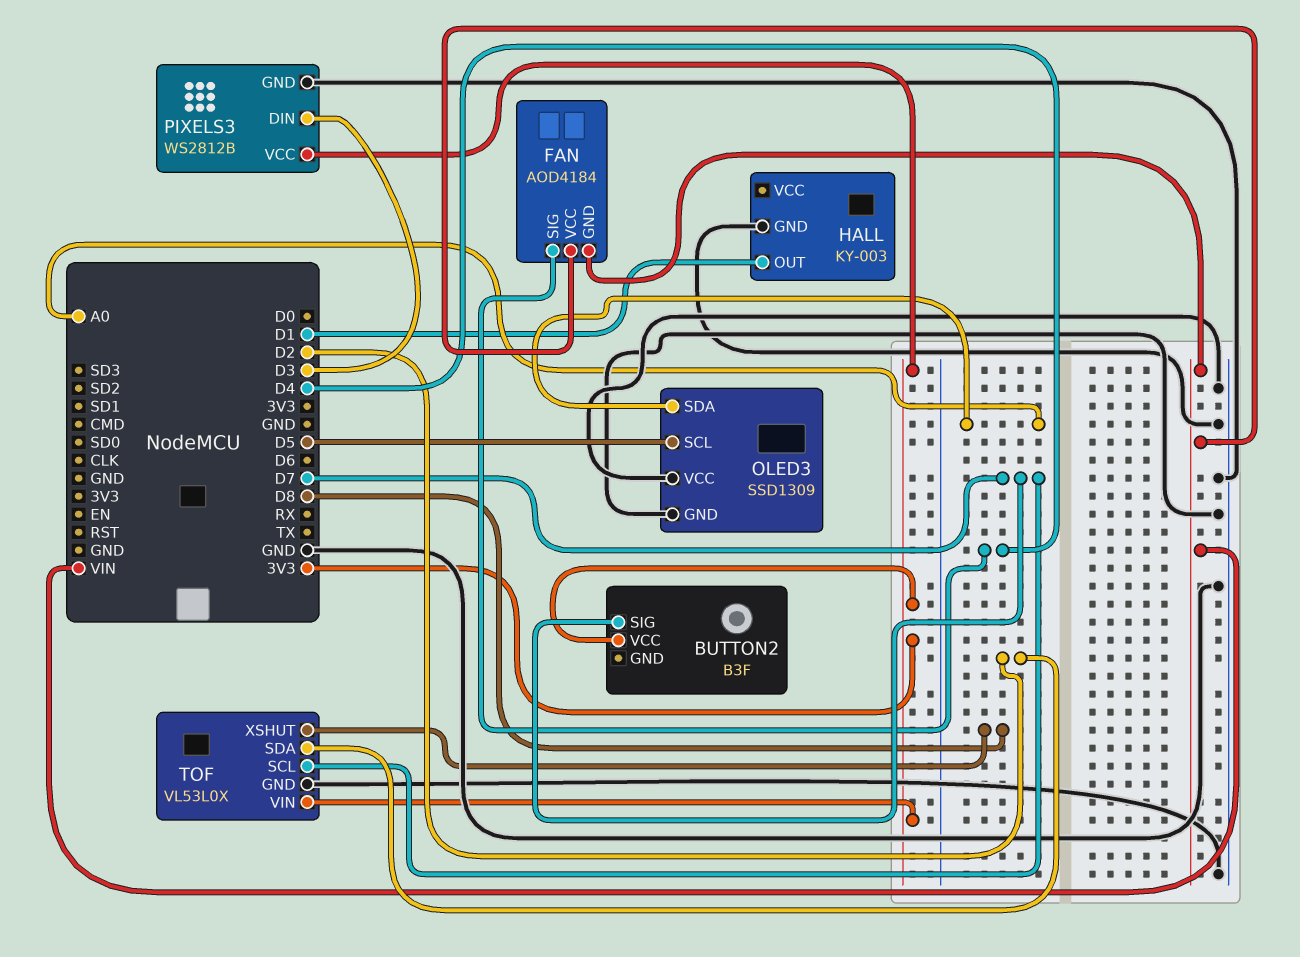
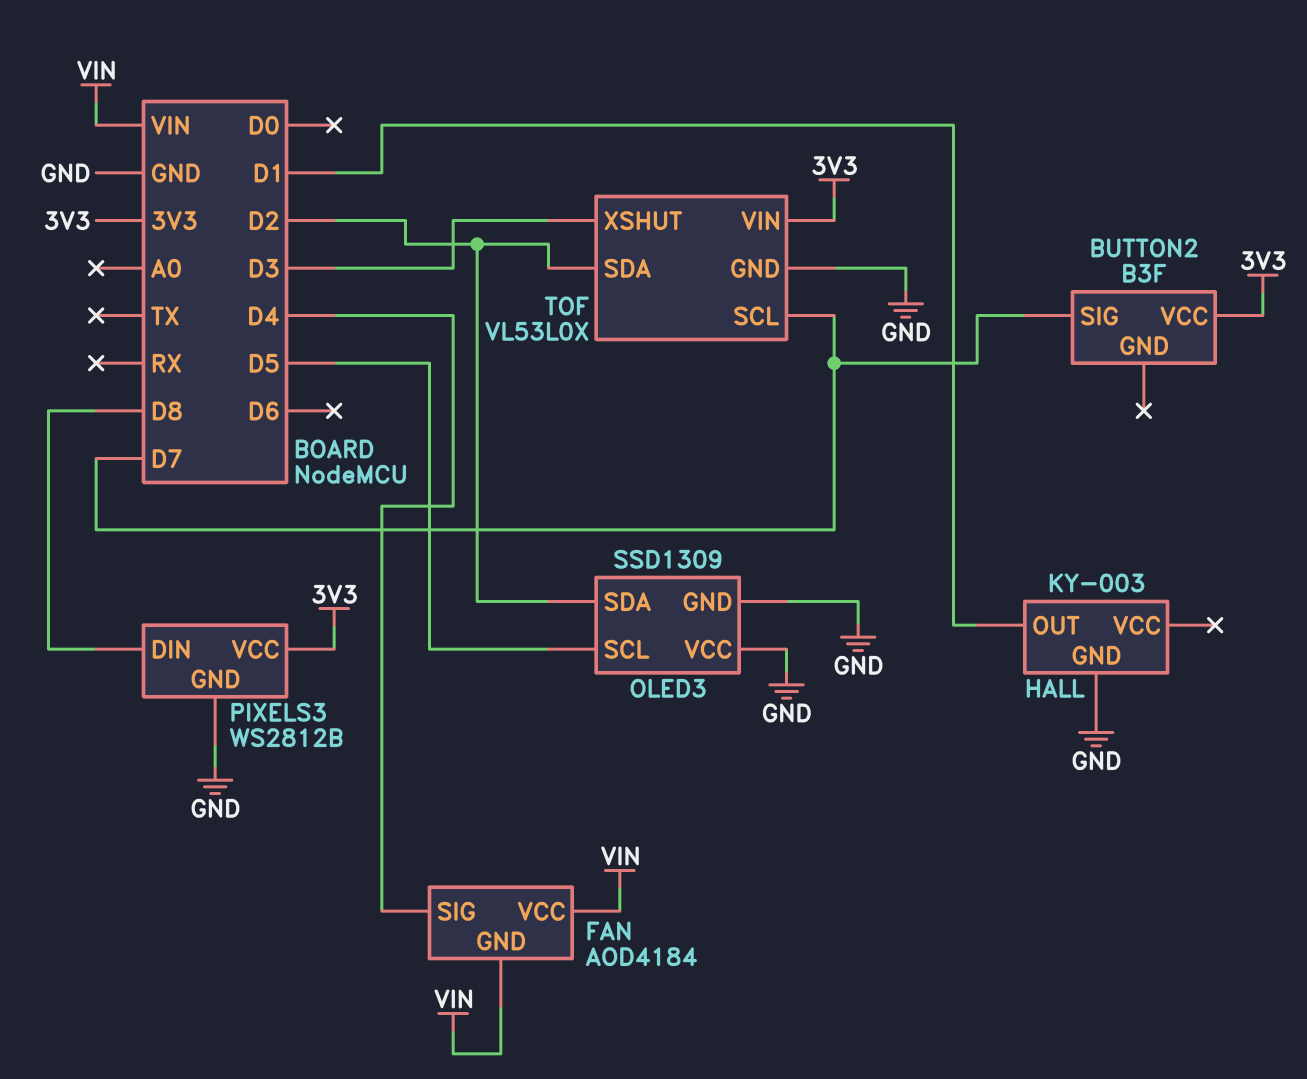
OLED3 pin SDA: A0 -> D2
PIXELS3 pin DIN: D3 -> D8
TOF pin XSHUT: D8 -> D3

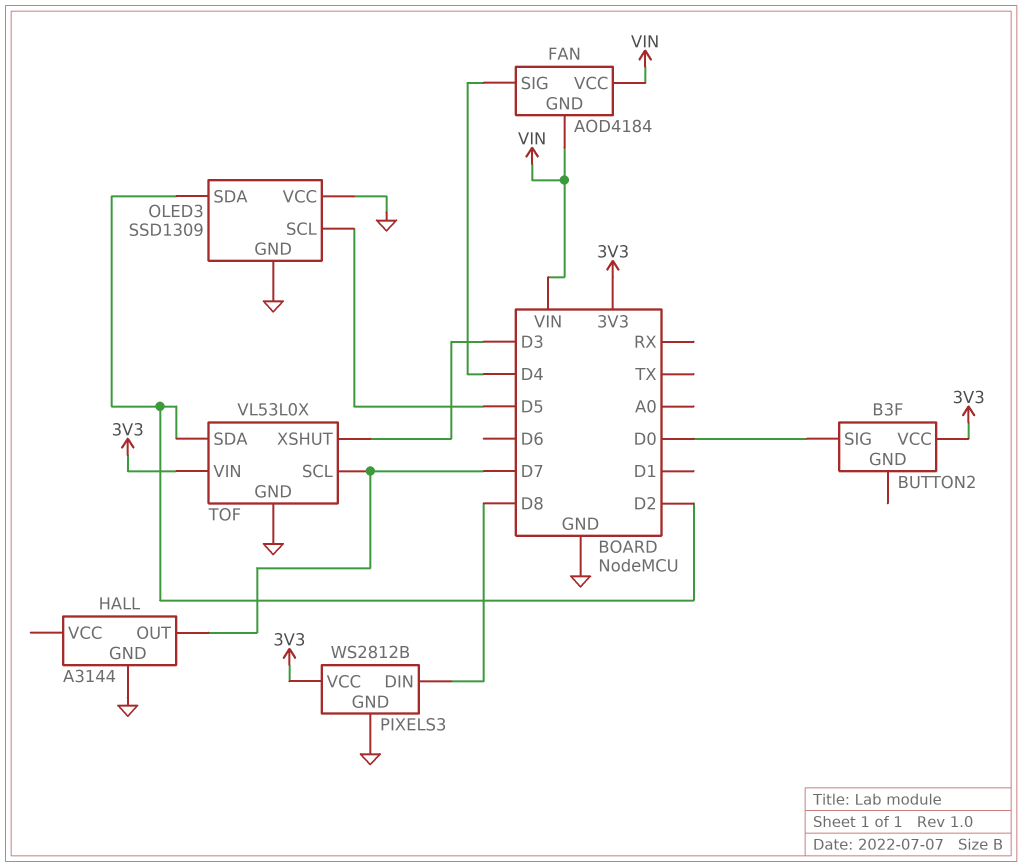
BUTTON2 pin SIG: D7 -> D0
HALL: KY-003 -> A3144
HALL pin OUT: D1 -> D7

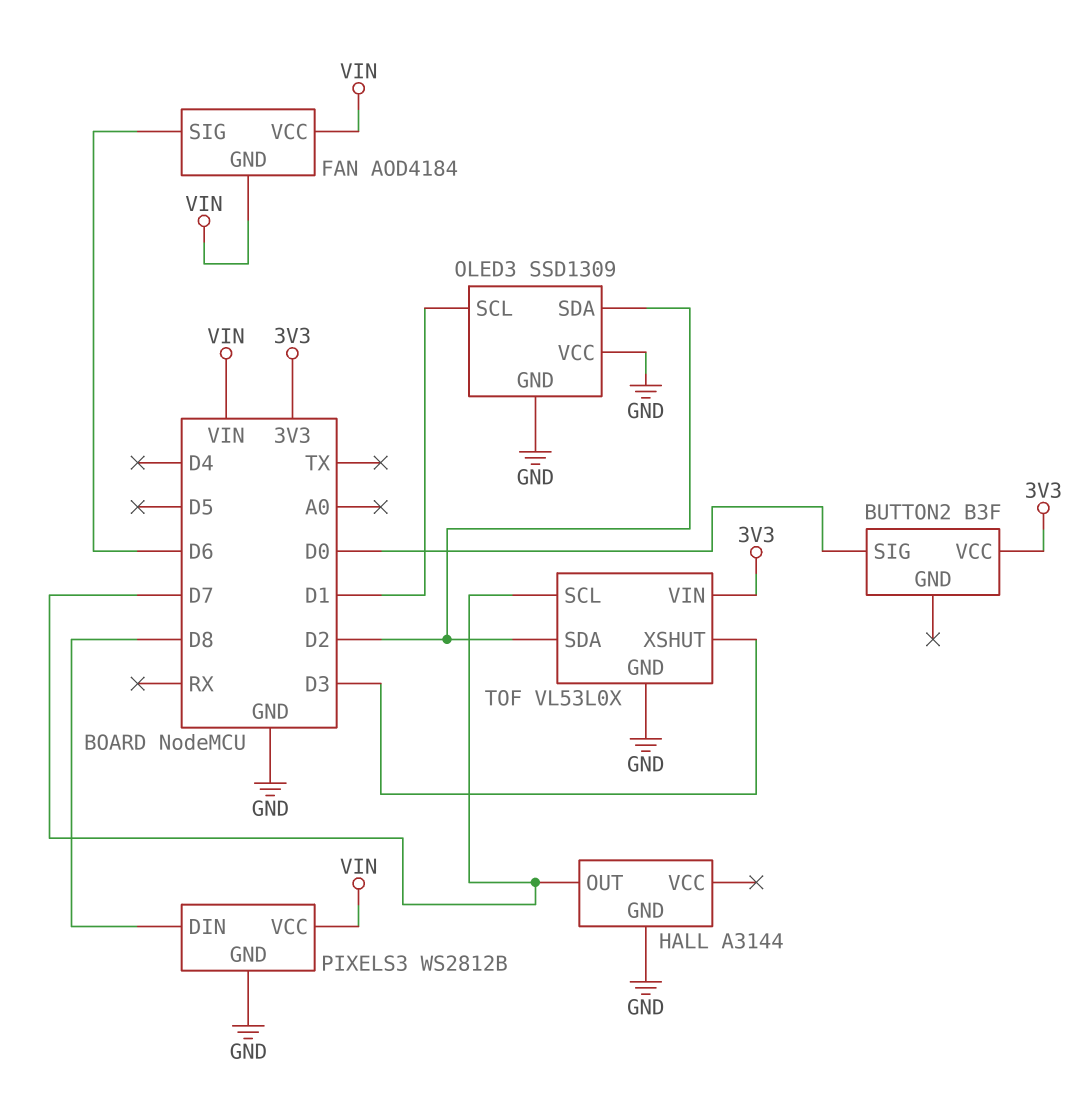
FAN pin SIG: D4 -> D6
OLED3 pin SCL: D5 -> D1
PIXELS3 pin VCC: 3V3 -> VIN

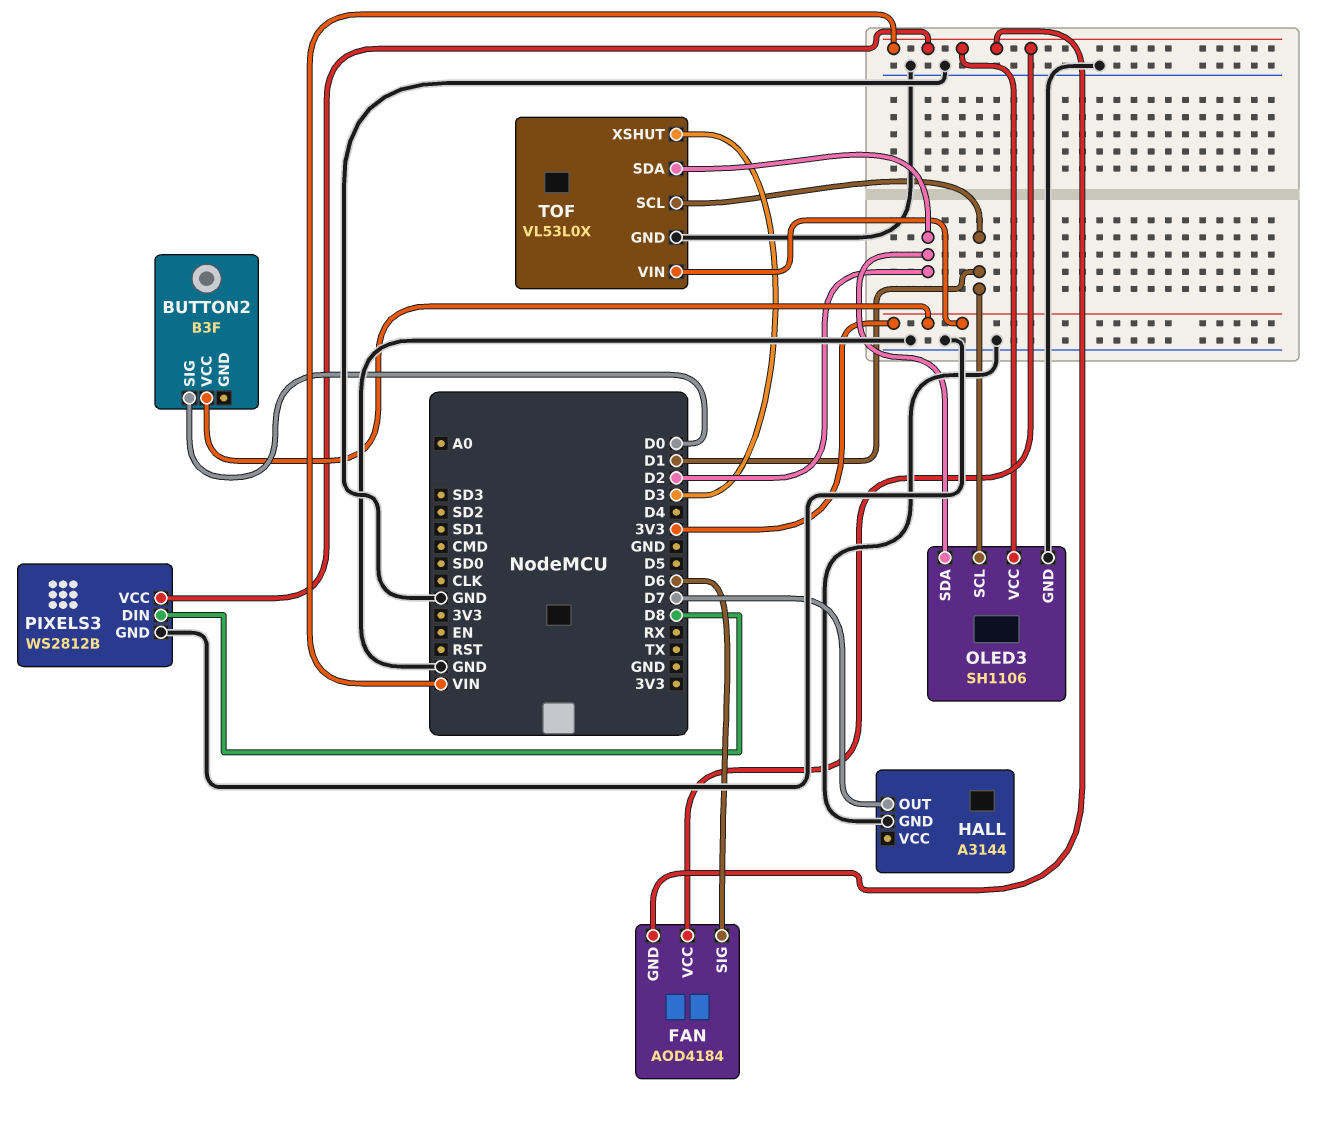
OLED3: SSD1309 -> SH1106
OLED3 pin VCC: GND -> VIN
TOF pin SCL: D7 -> D1

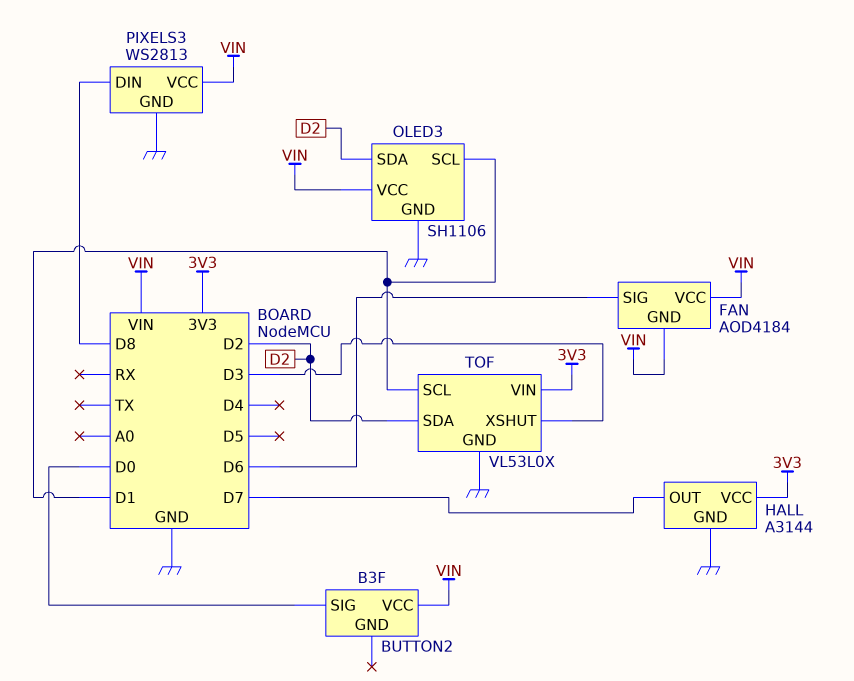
BUTTON2 pin VCC: 3V3 -> VIN
HALL pin VCC: none -> 3V3
PIXELS3: WS2812B -> WS2813

